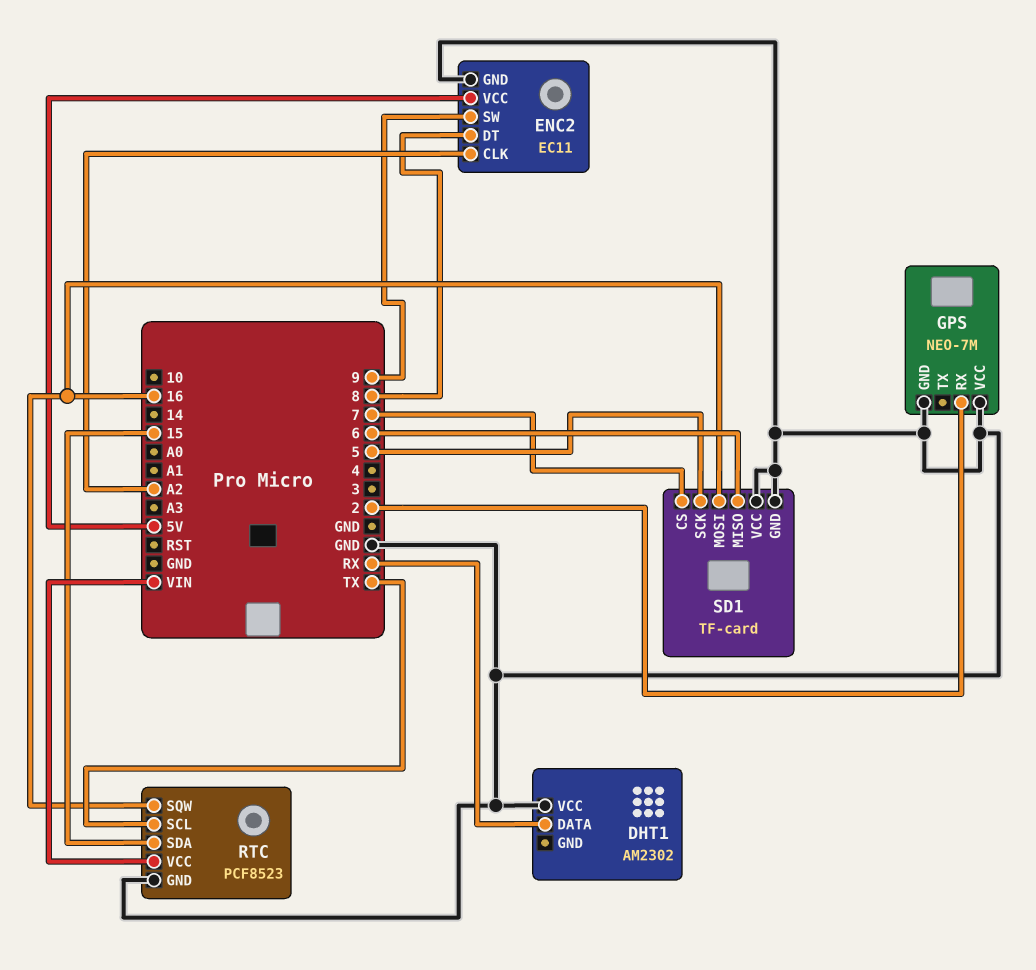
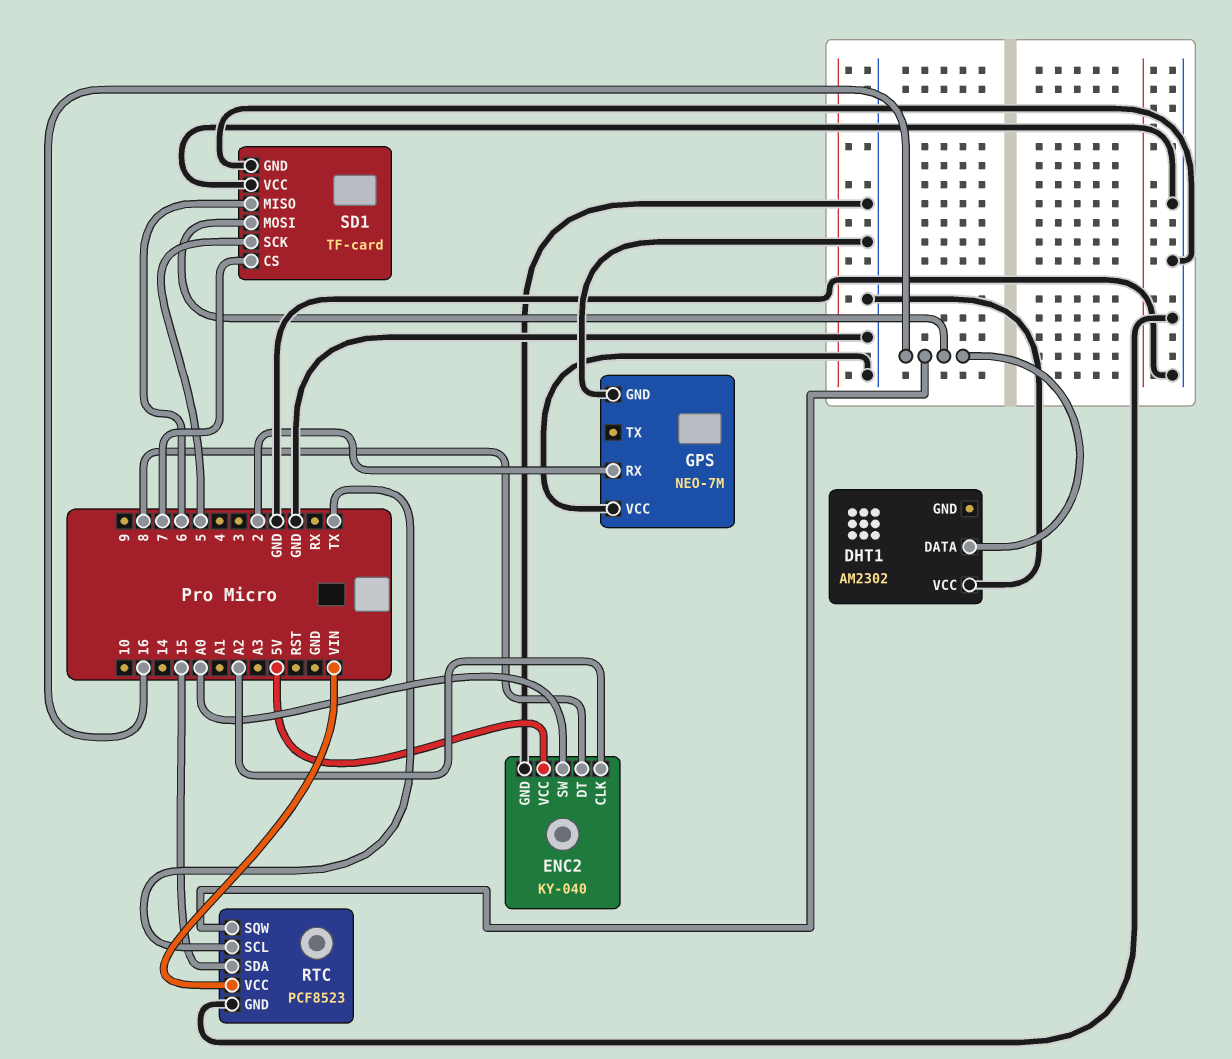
DHT1 pin DATA: RX -> 16
ENC2: EC11 -> KY-040
ENC2 pin SW: 9 -> A0

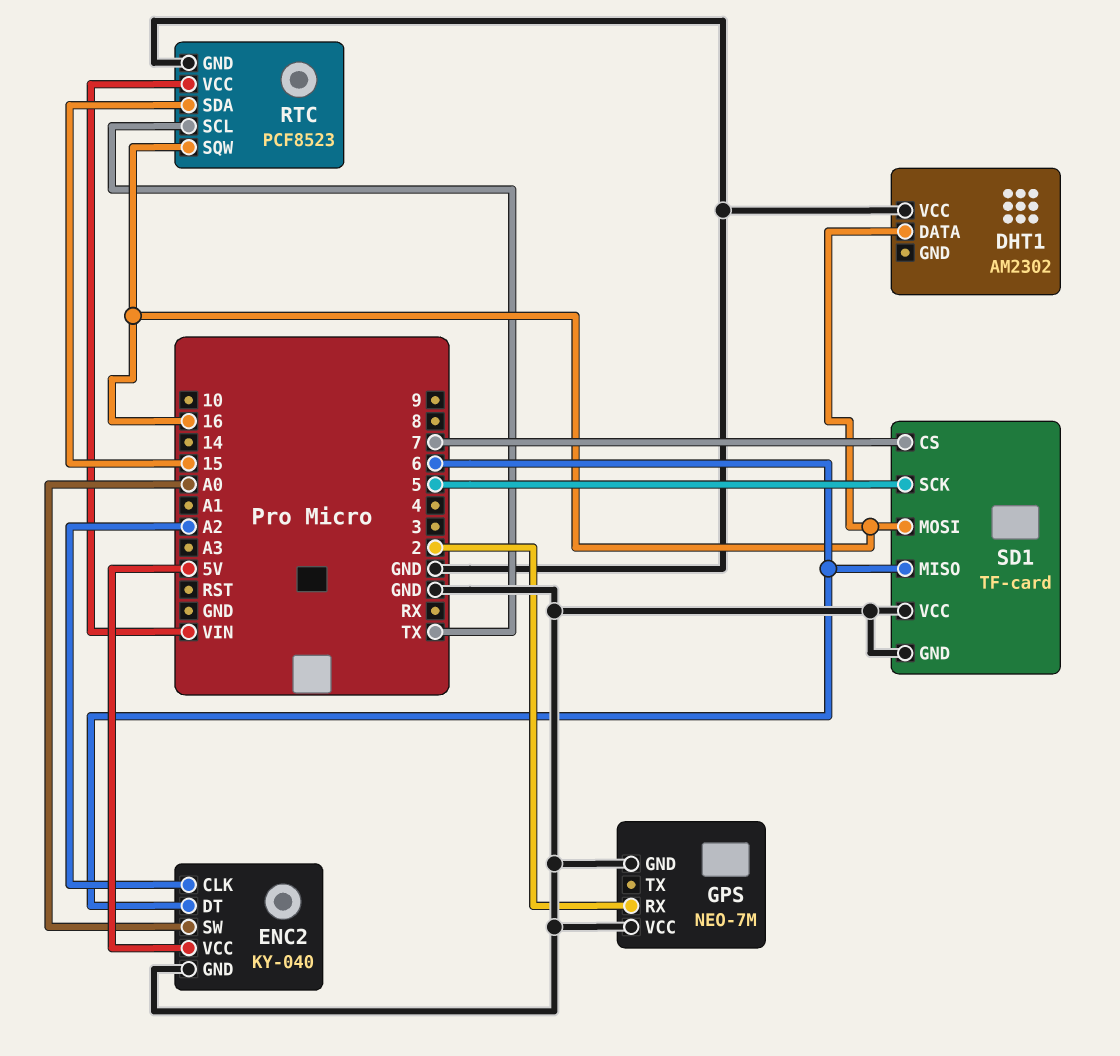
ENC2 pin DT: 8 -> 6

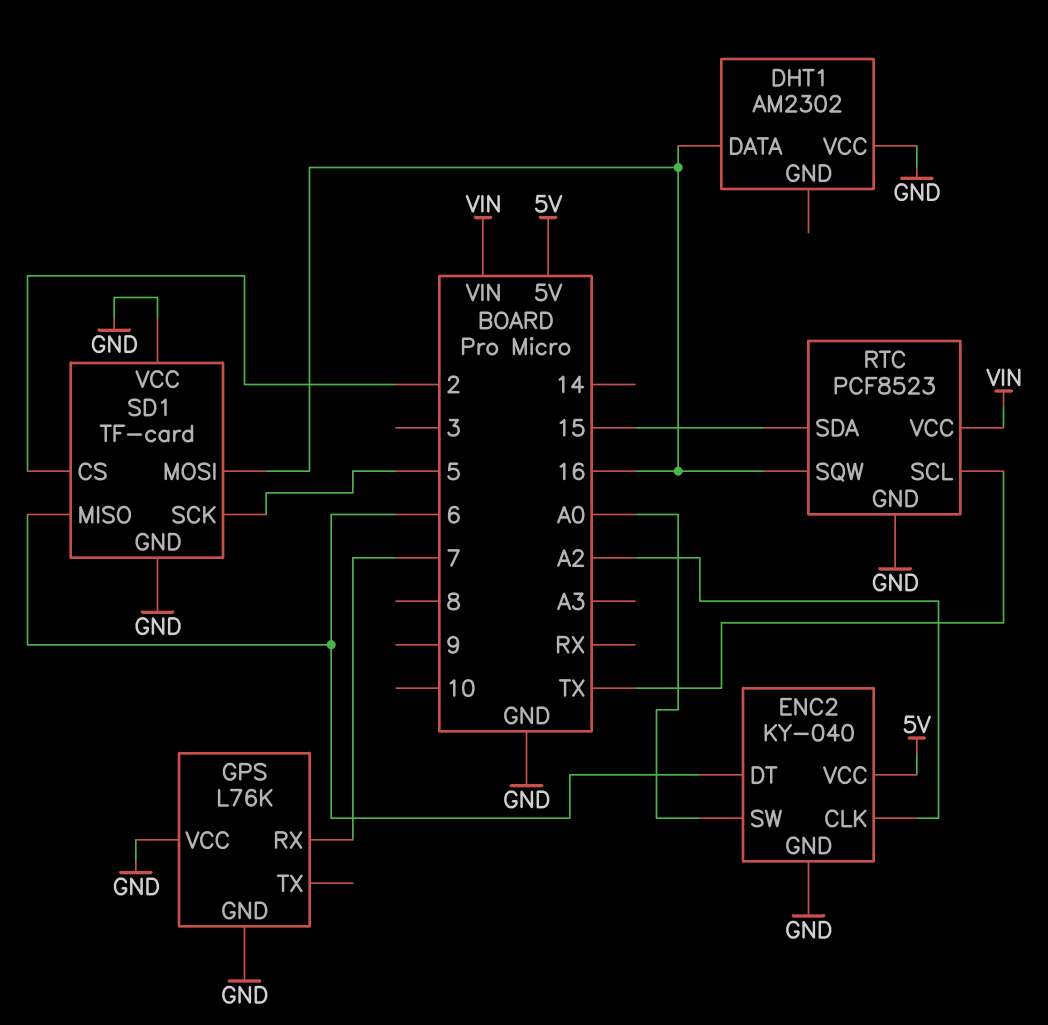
GPS: NEO-7M -> L76K
GPS pin RX: 2 -> 7
SD1 pin CS: 7 -> 2

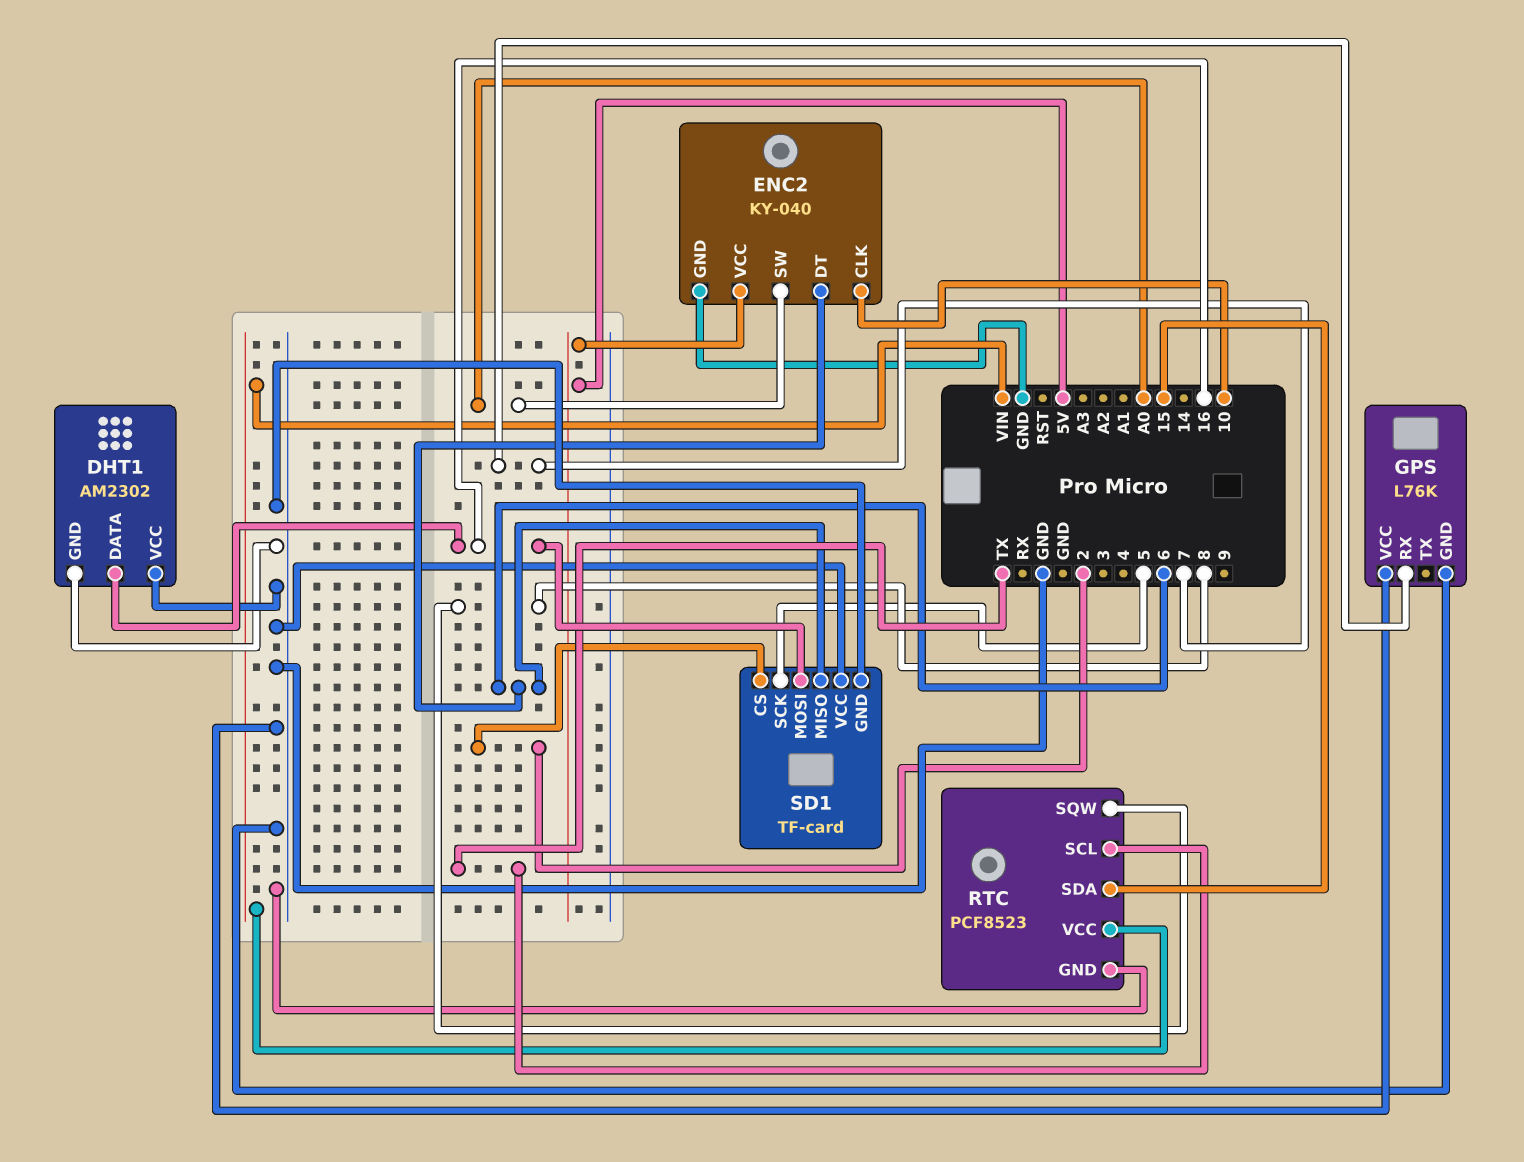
DHT1 pin GND: none -> GND
ENC2 pin CLK: A2 -> 10
RTC pin SQW: 16 -> 8

